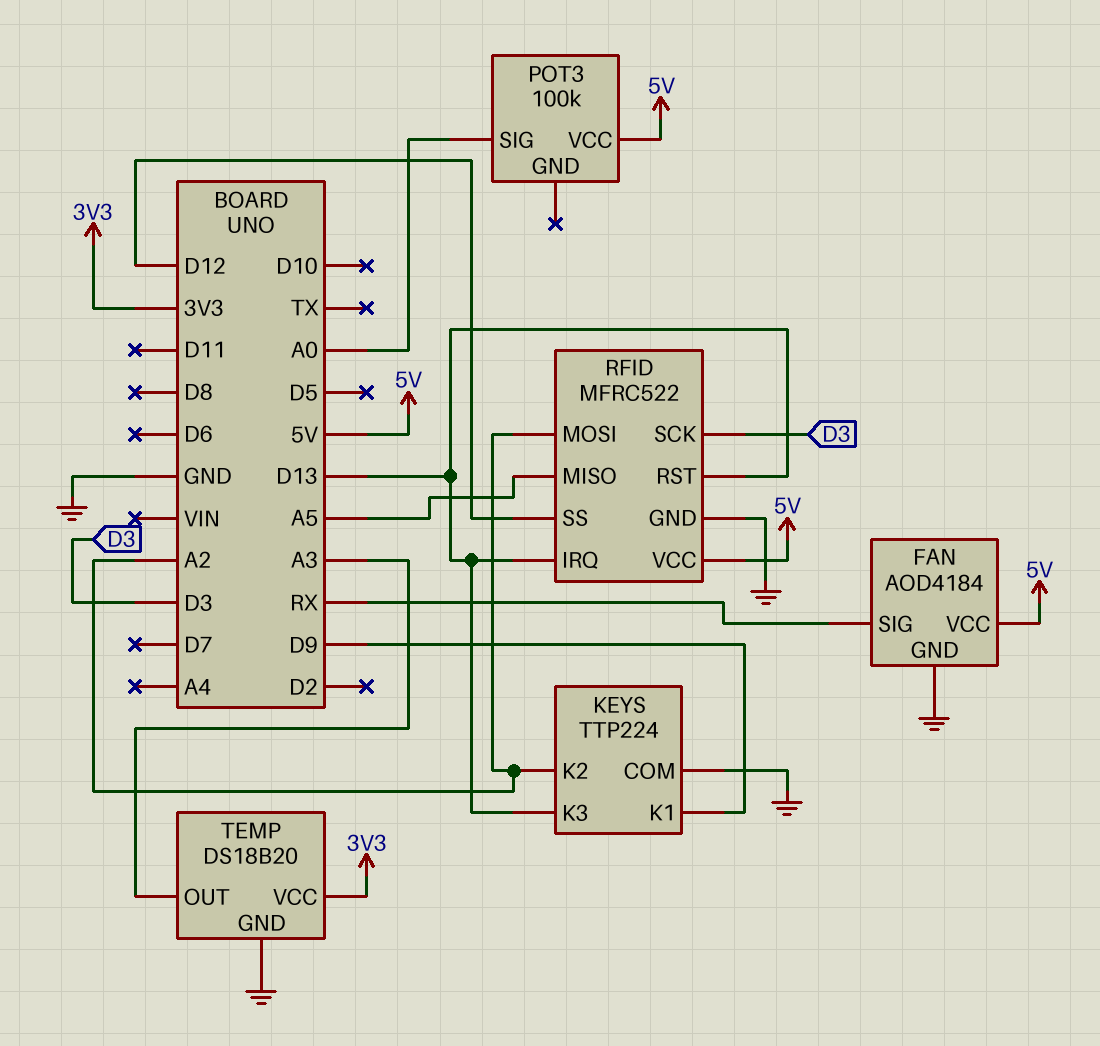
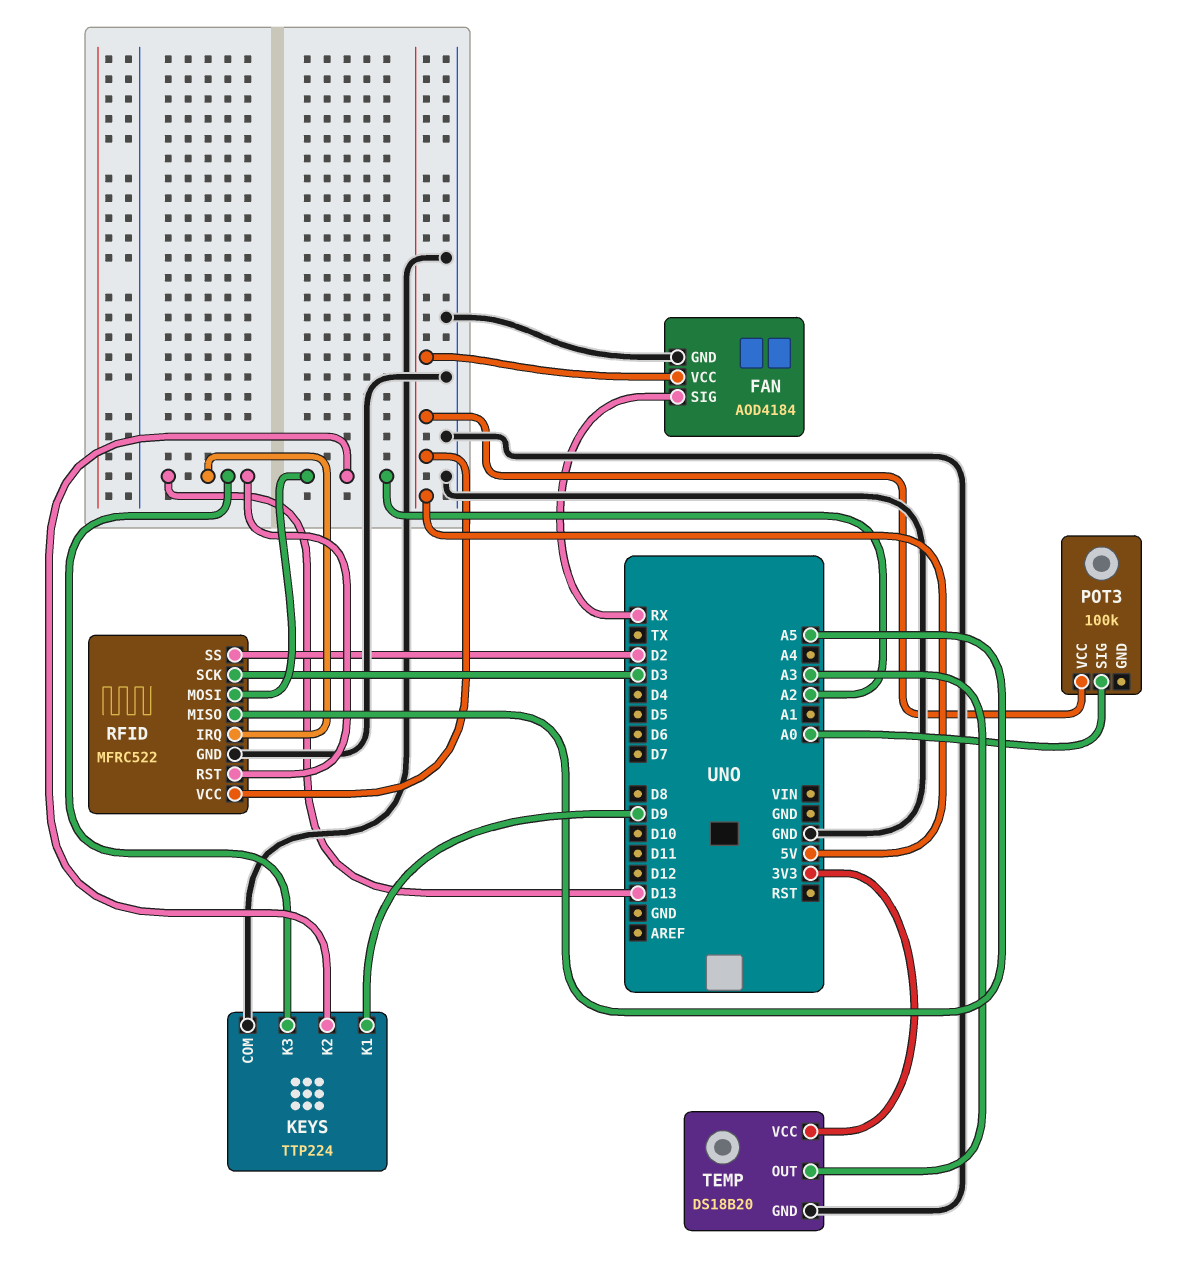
RFID pin SS: D12 -> D2

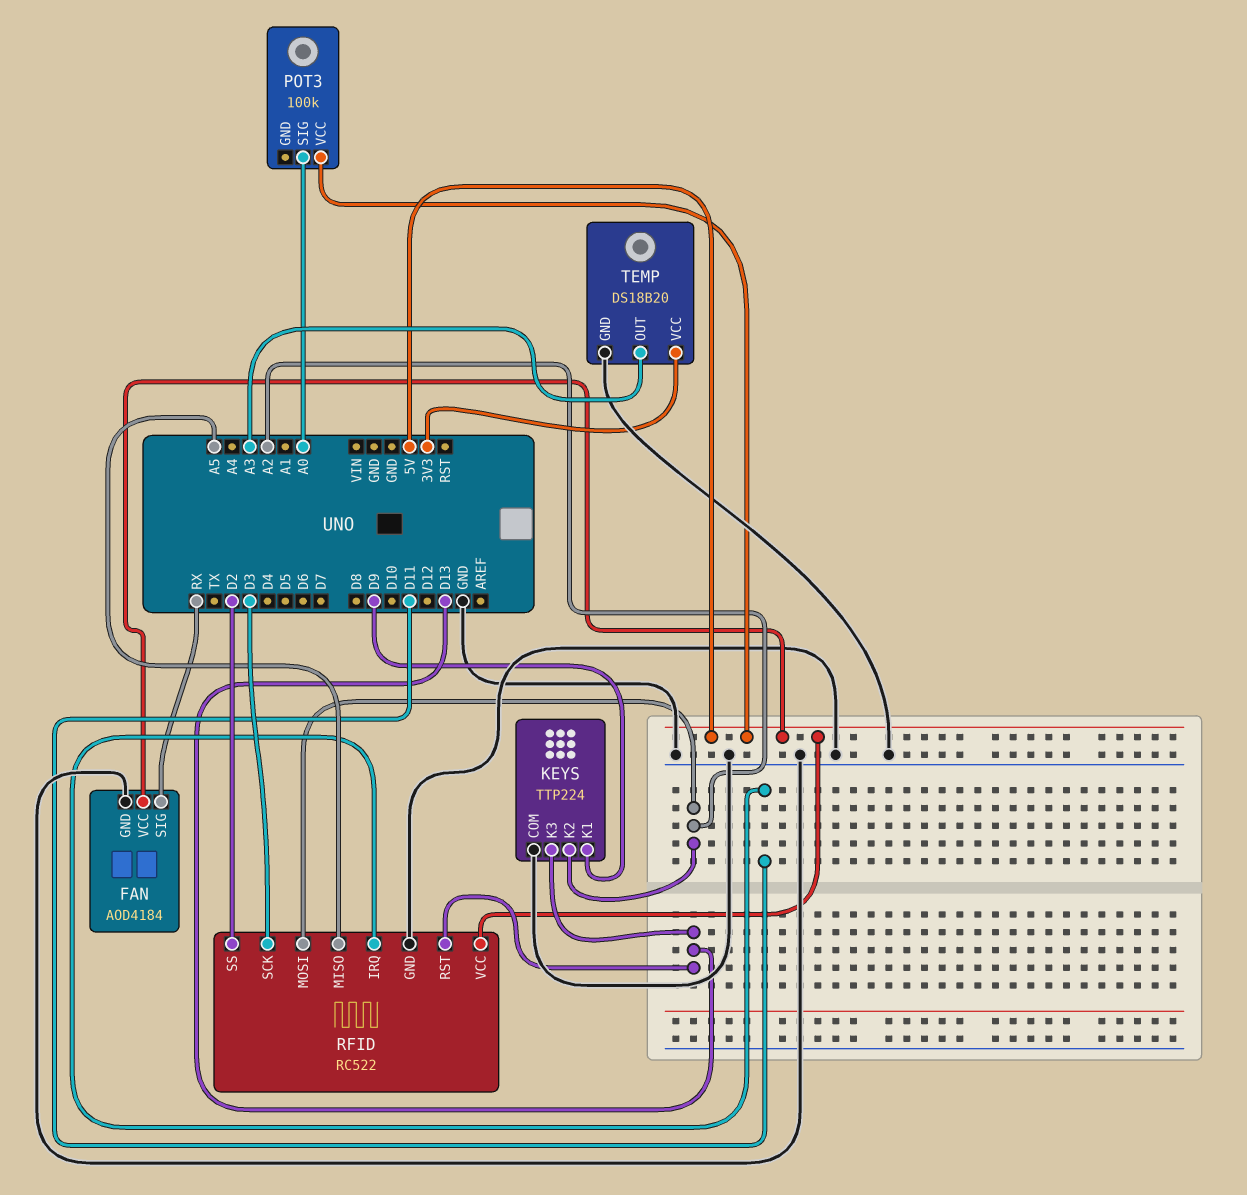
RFID: MFRC522 -> RC522
RFID pin IRQ: D13 -> D11

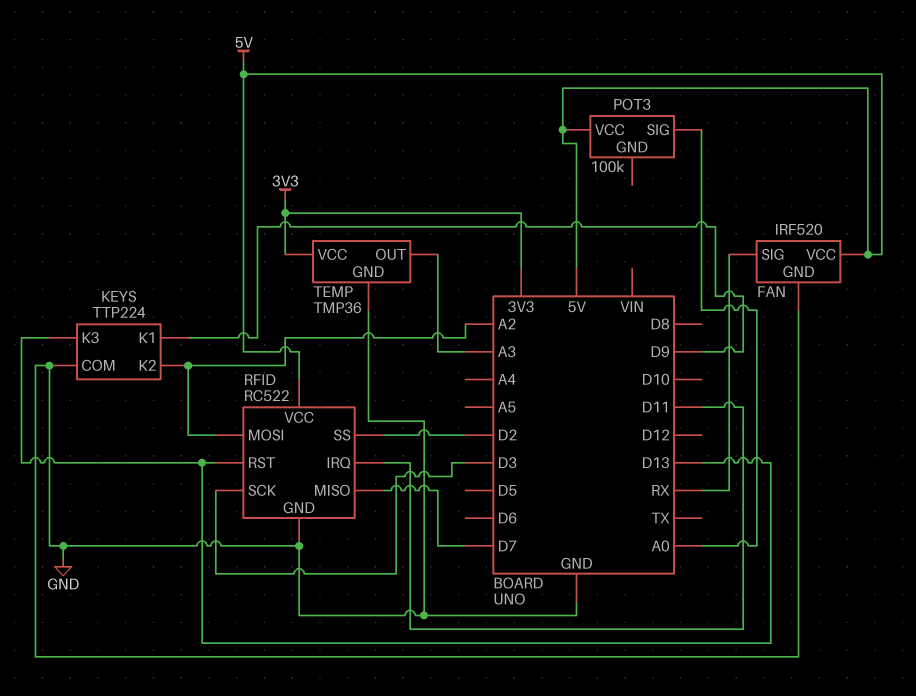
FAN: AOD4184 -> IRF520
RFID pin MISO: A5 -> D7
TEMP: DS18B20 -> TMP36

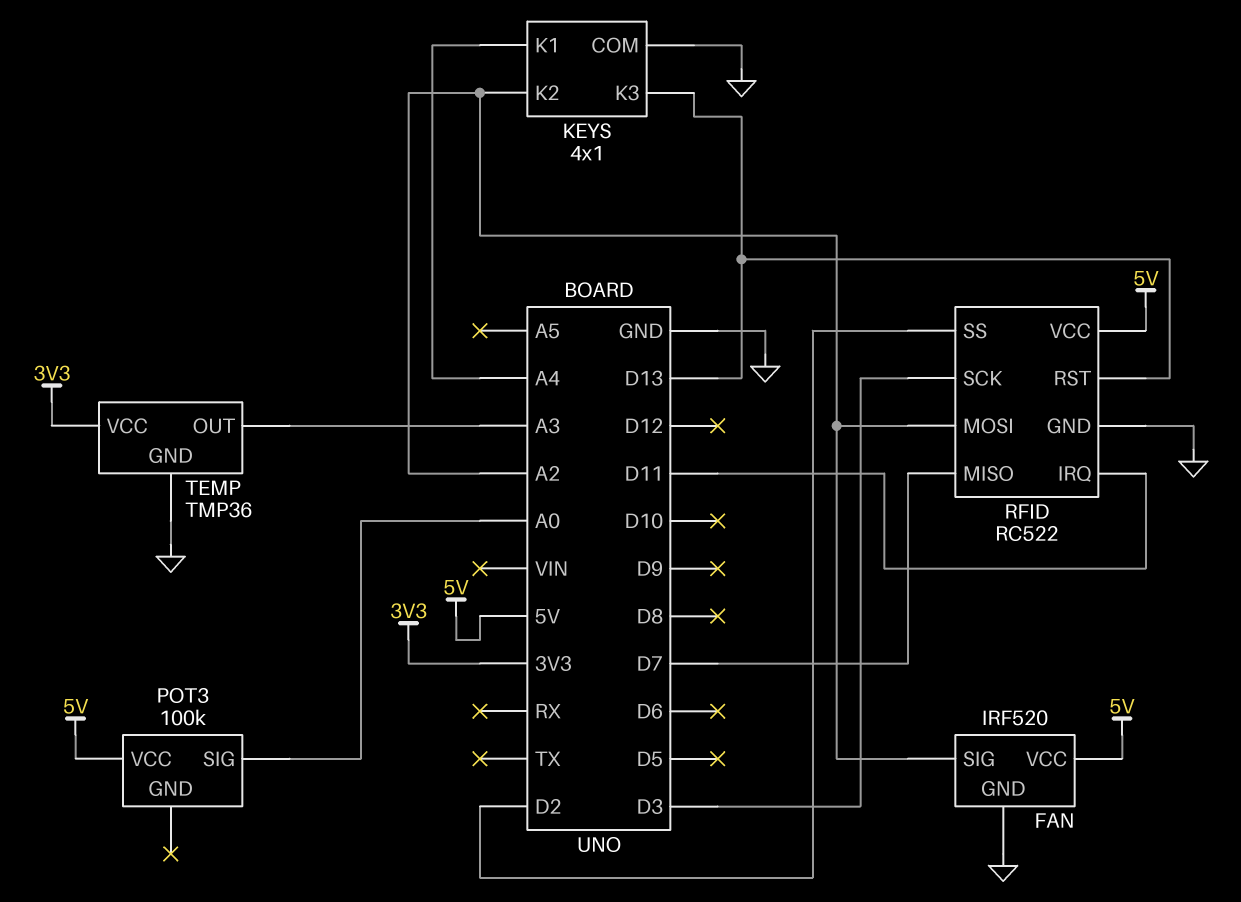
FAN pin SIG: RX -> A2
KEYS: TTP224 -> 4x1
KEYS pin K1: D9 -> A4

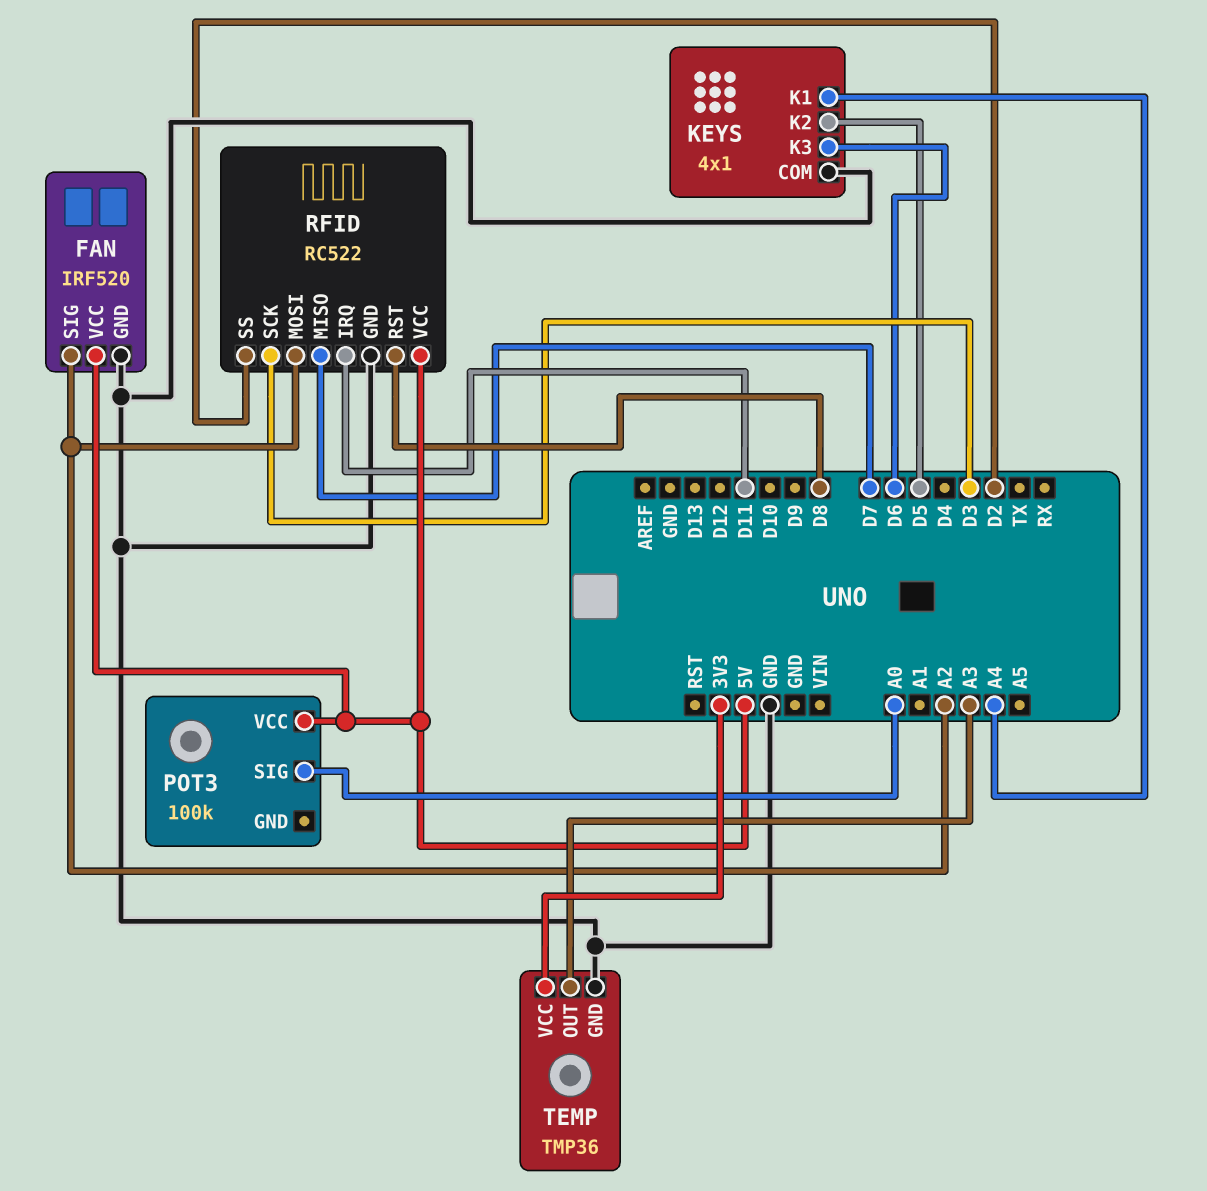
KEYS pin K2: A2 -> D5
KEYS pin K3: D13 -> D6
RFID pin RST: D13 -> D8

